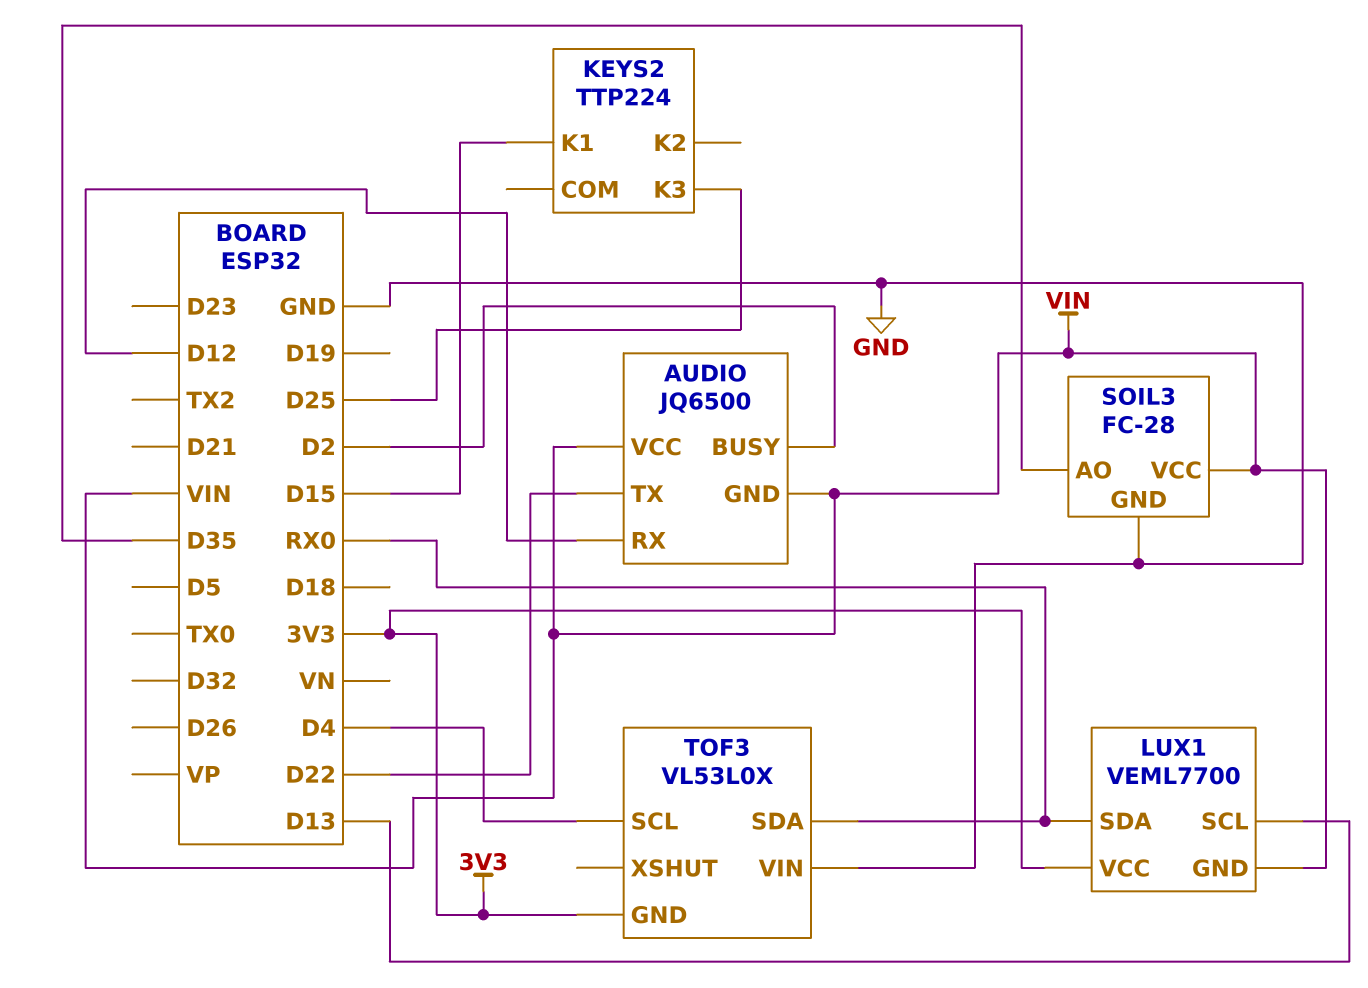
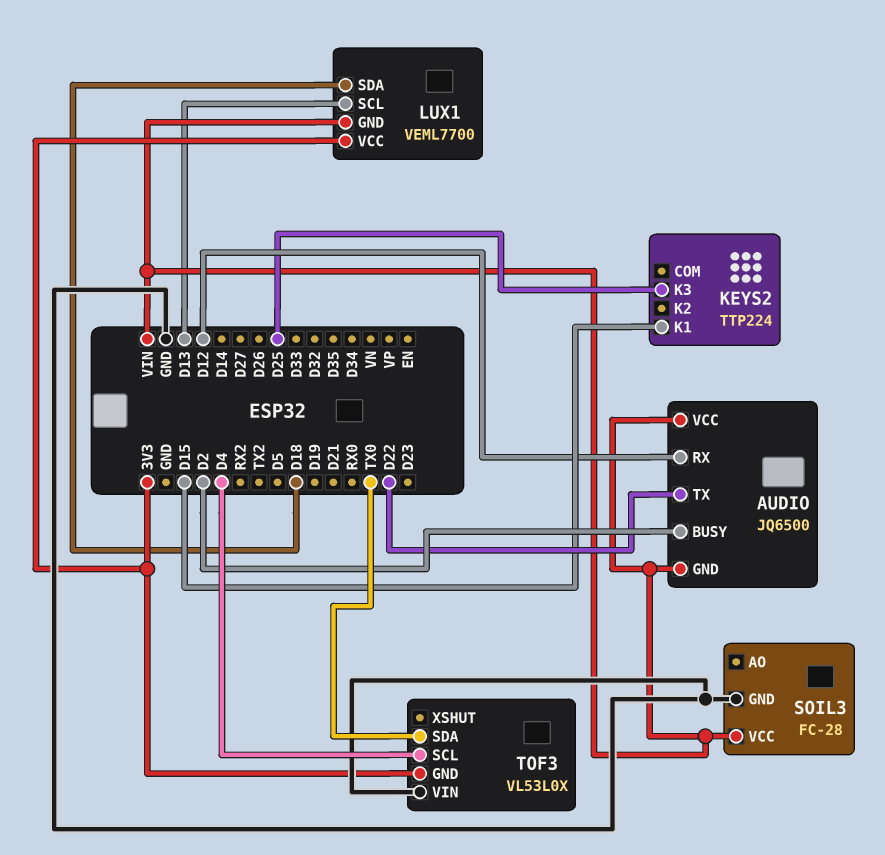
LUX1 pin SDA: RX0 -> D18
SOIL3 pin AO: D35 -> none
TOF3 pin SDA: RX0 -> TX0

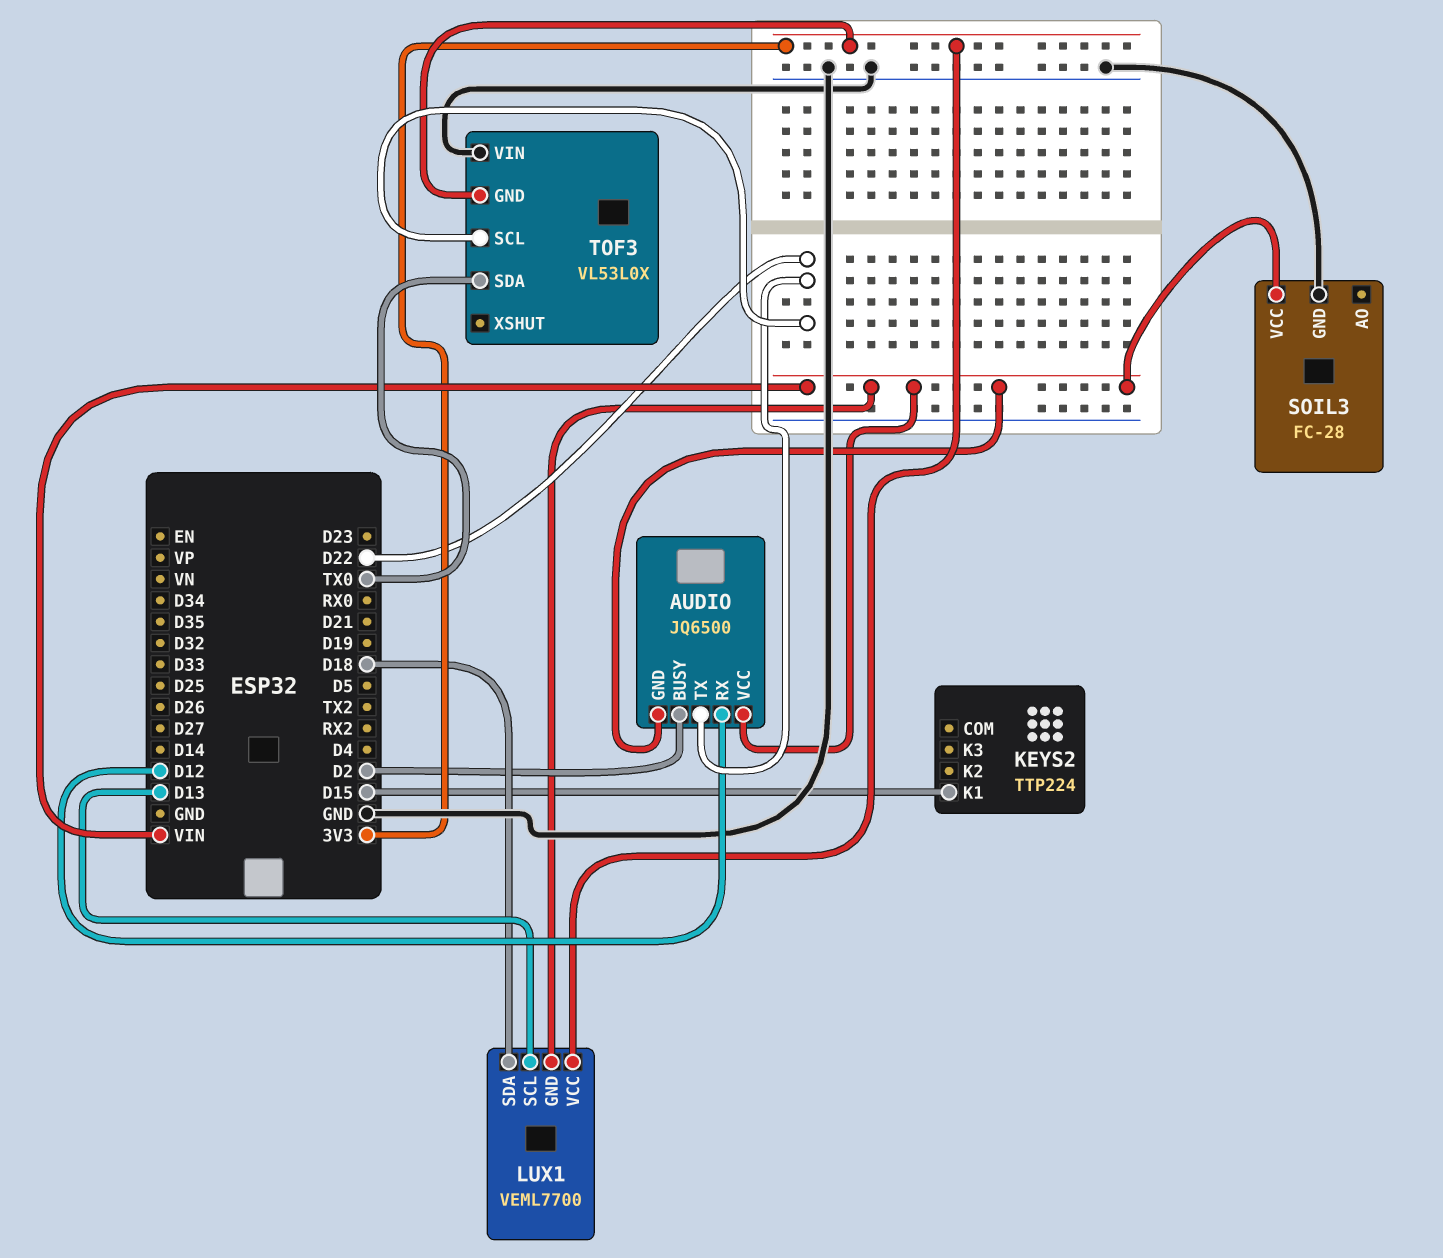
KEYS2 pin K3: D25 -> none
TOF3 pin SCL: D4 -> D22

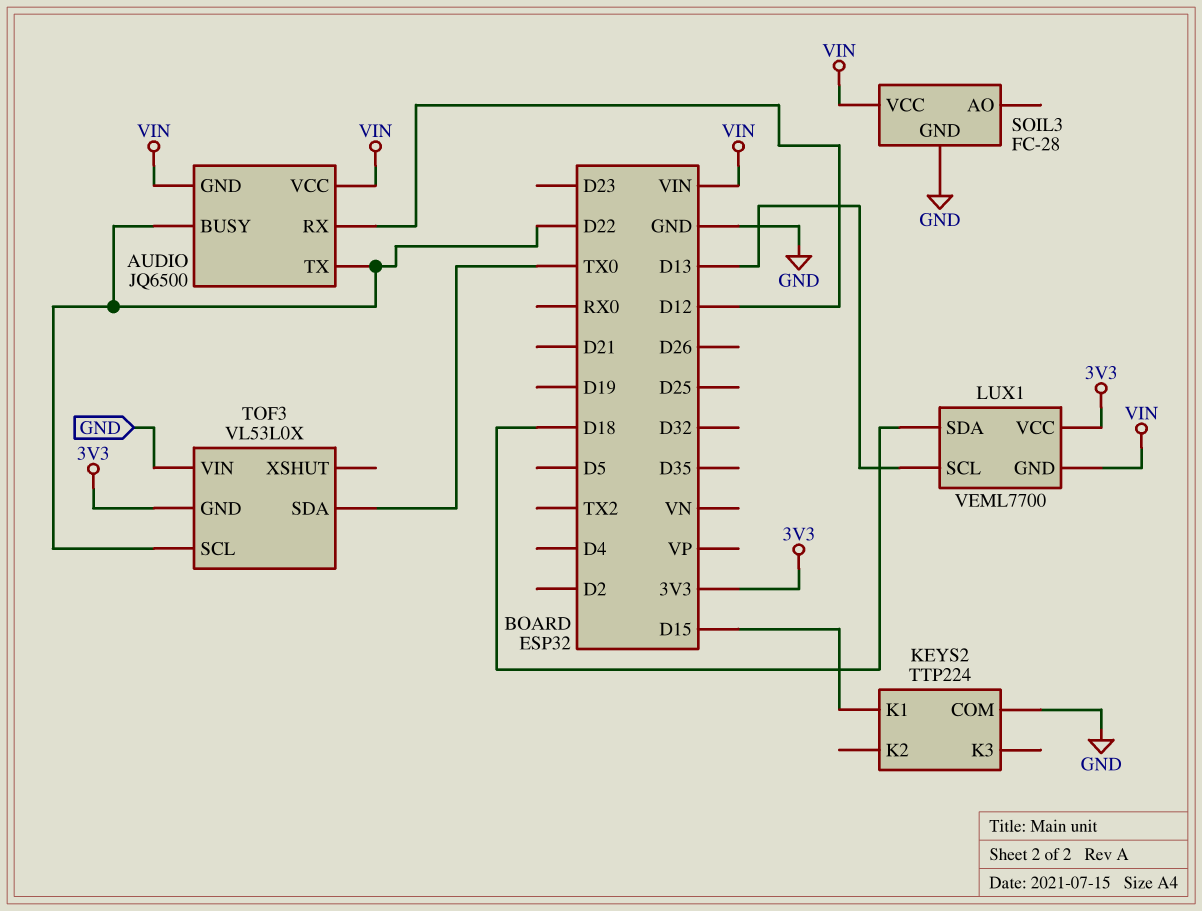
AUDIO pin BUSY: D2 -> D22
KEYS2 pin COM: none -> GND

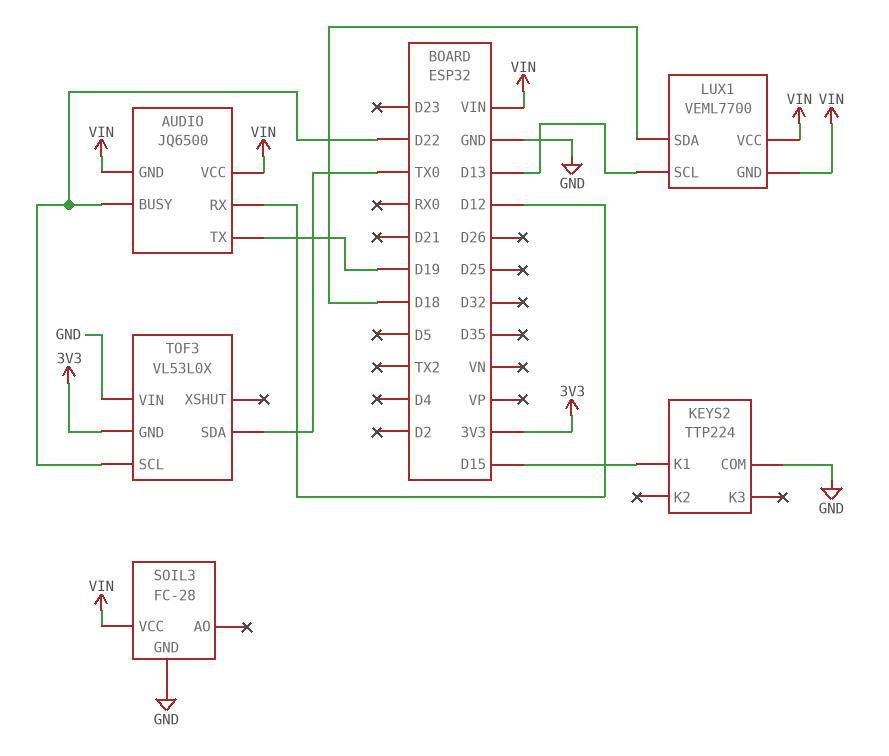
AUDIO pin TX: D22 -> D19
LUX1 pin VCC: 3V3 -> VIN

